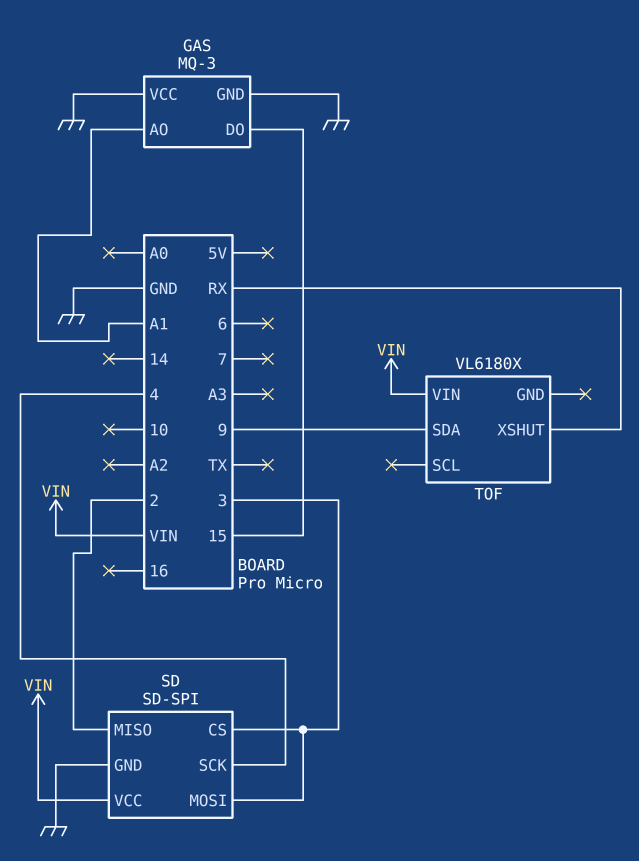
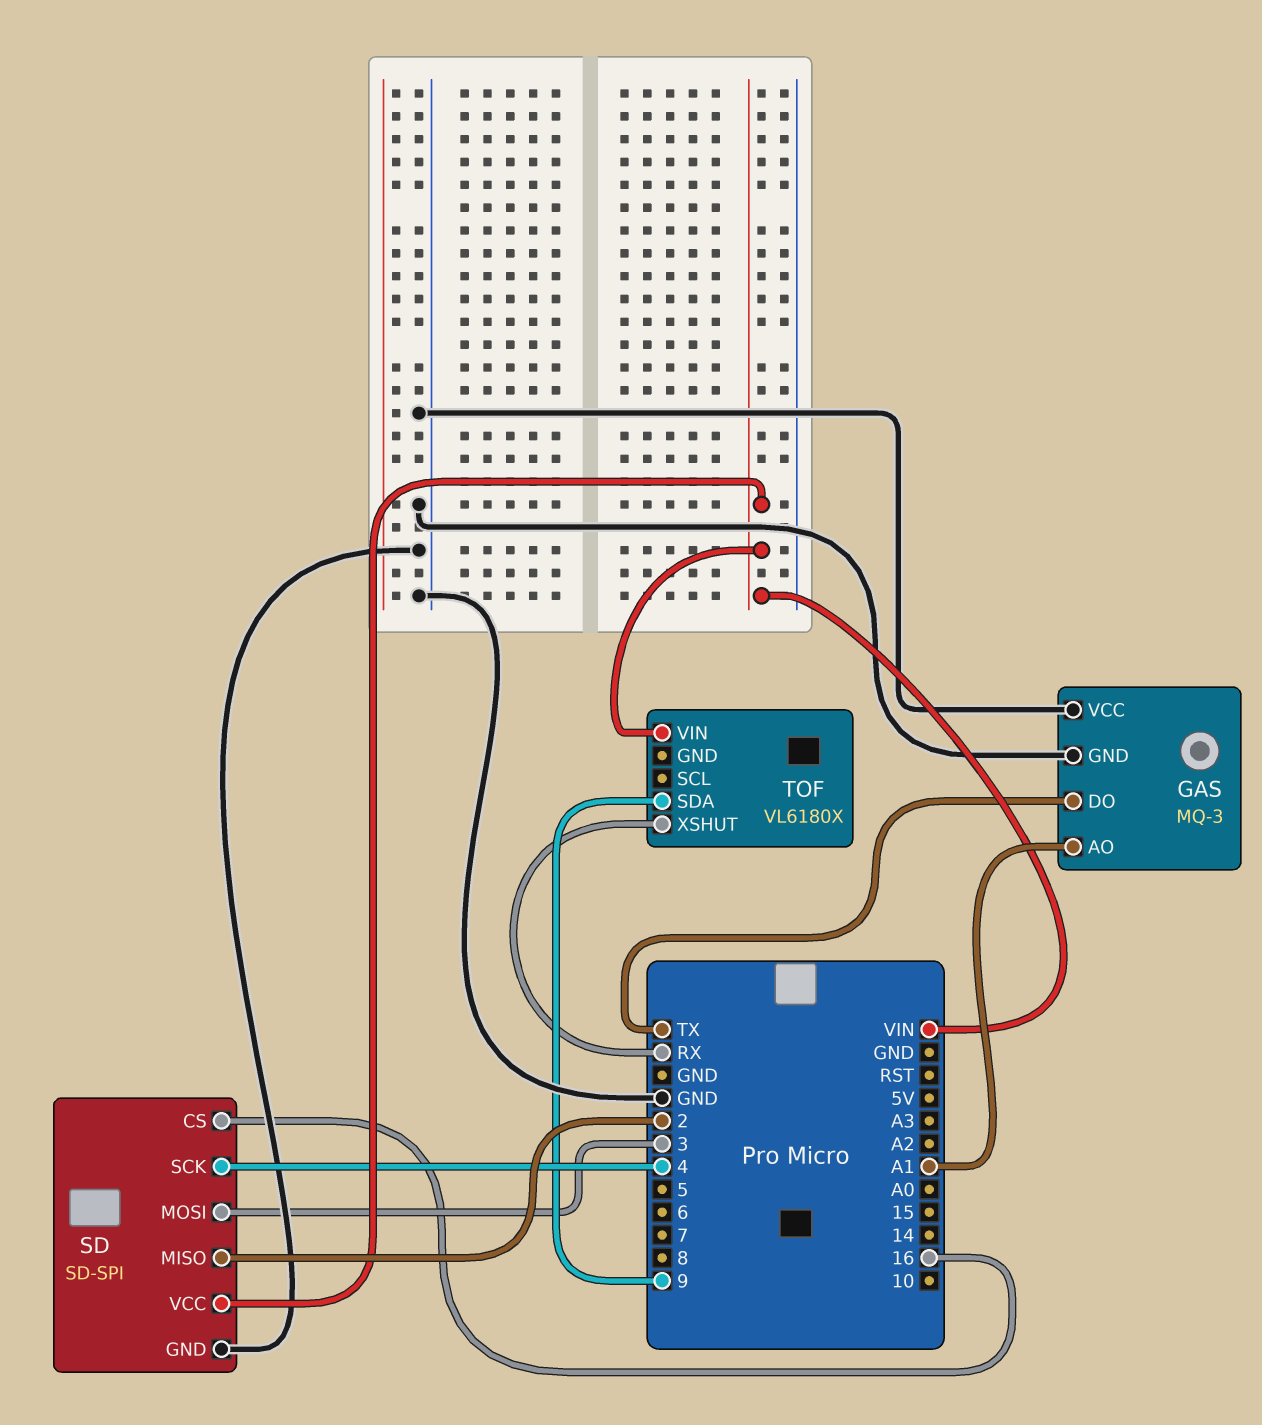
GAS pin DO: 15 -> TX
SD pin CS: 3 -> 16

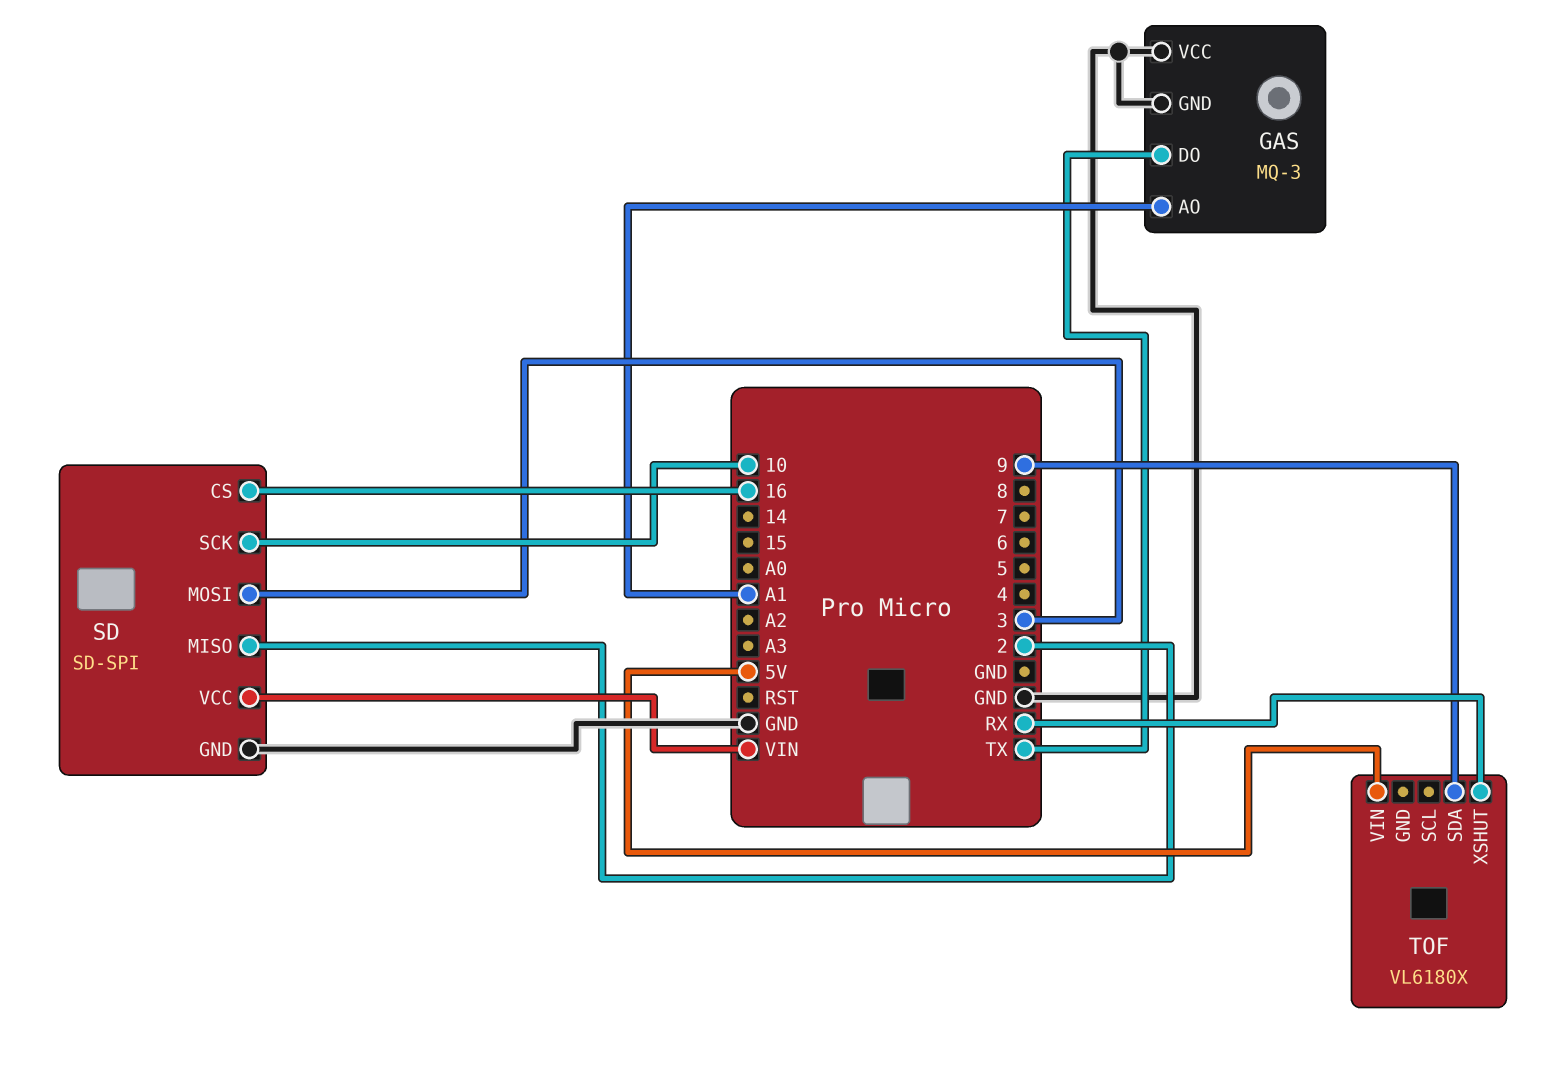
SD pin SCK: 4 -> 10
TOF pin VIN: VIN -> 5V

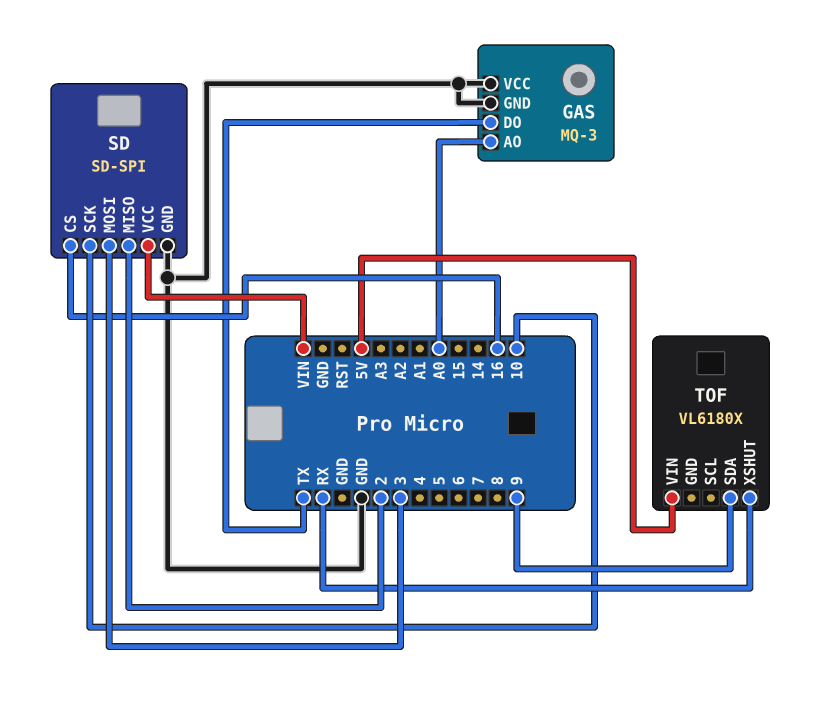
GAS pin AO: A1 -> A0

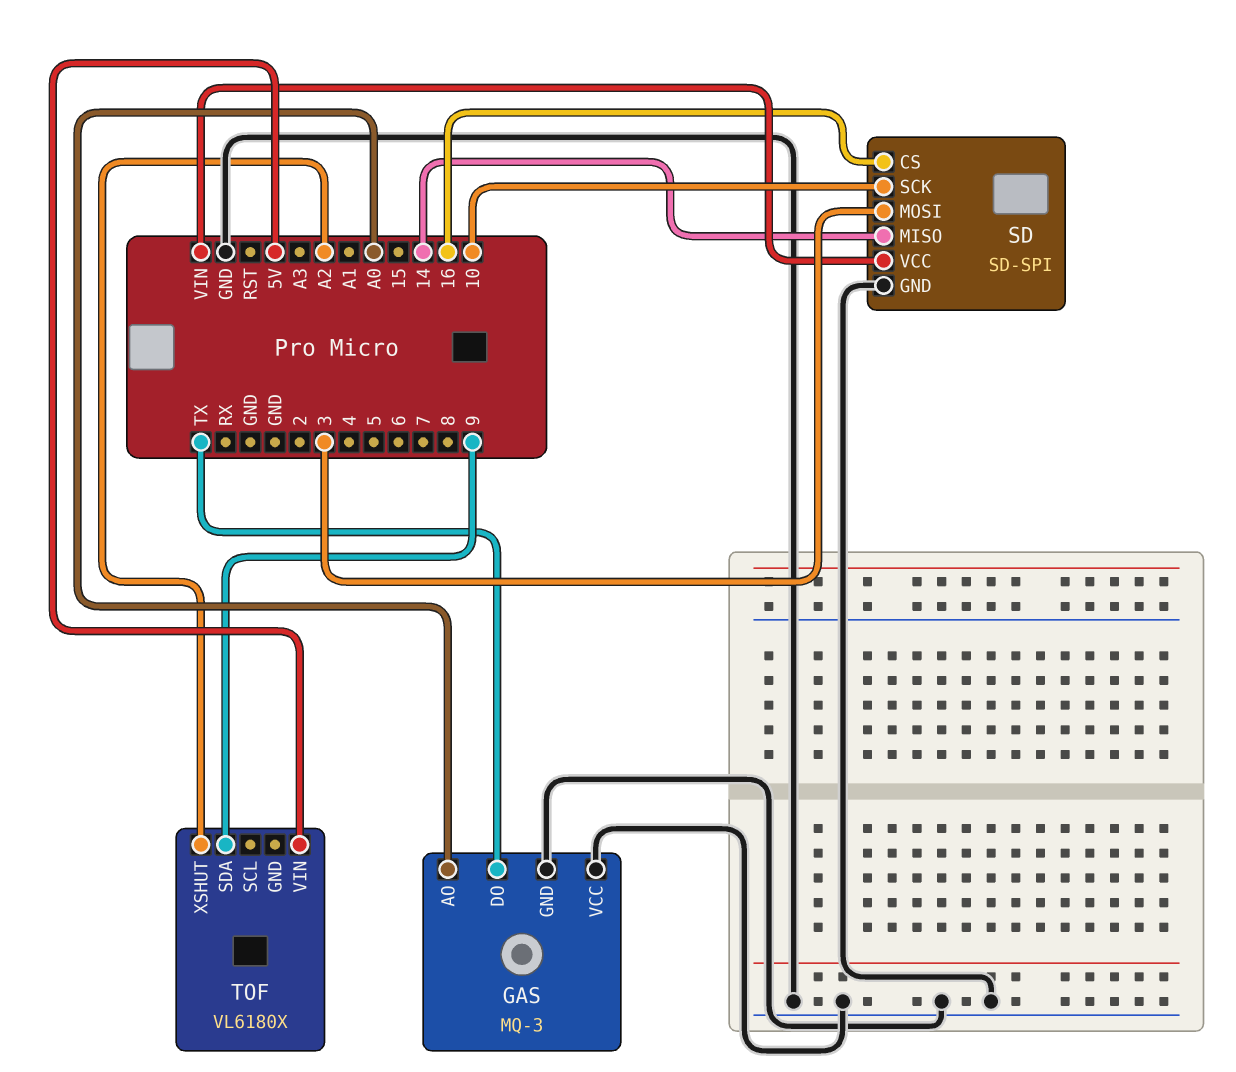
SD pin MISO: 2 -> 14
TOF pin XSHUT: RX -> A2

